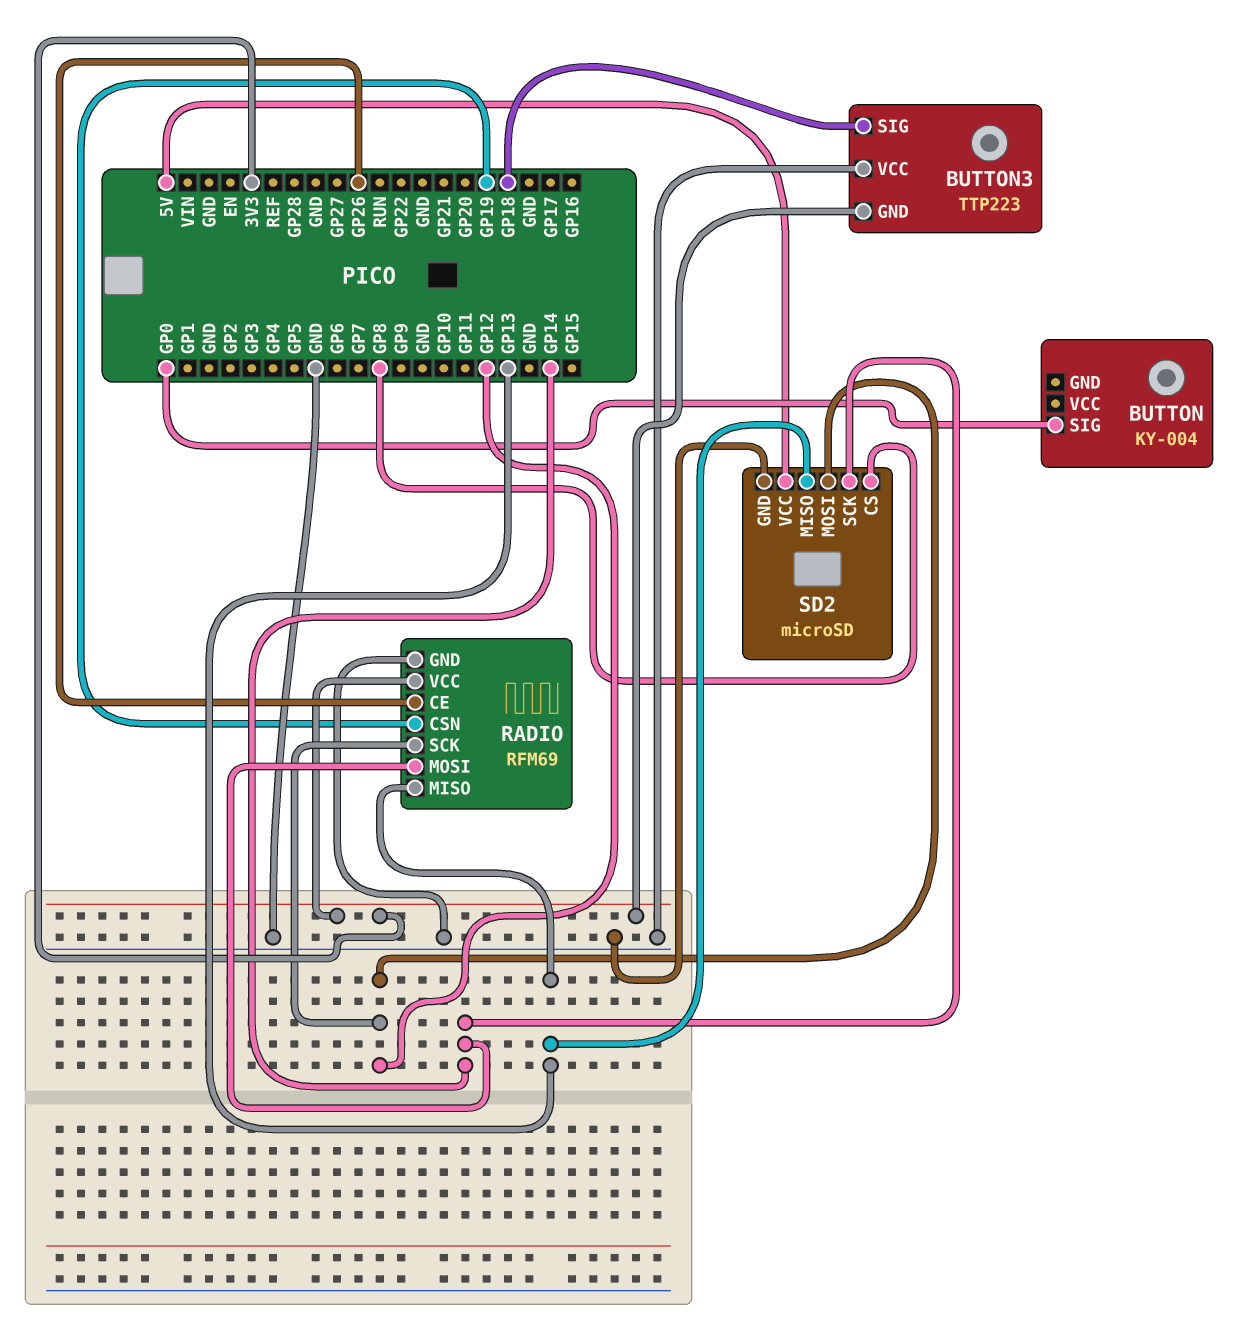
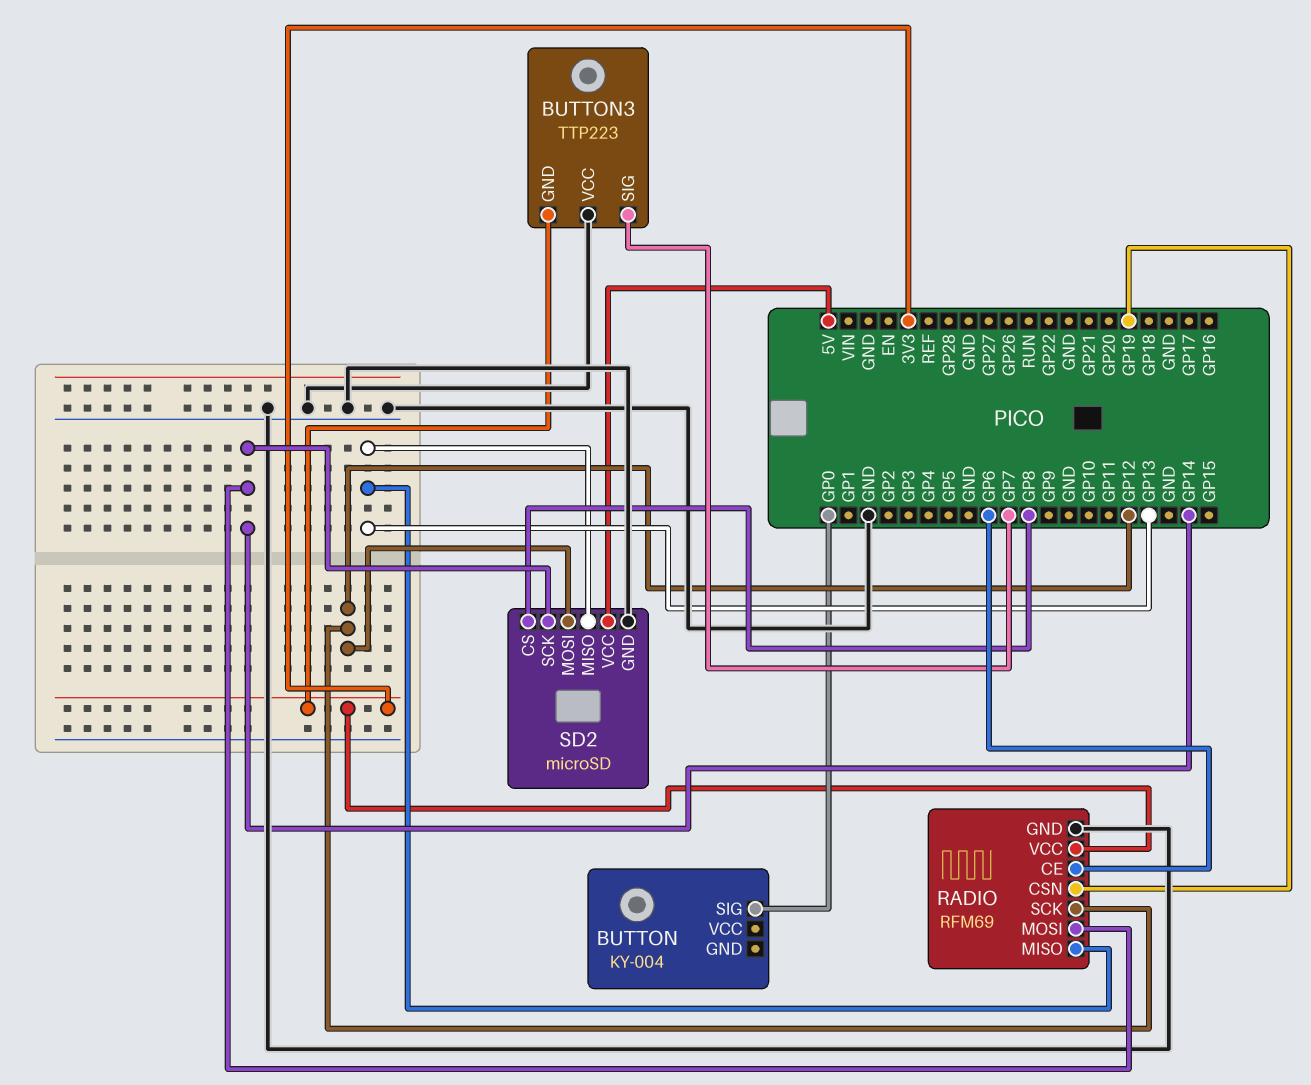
BUTTON3 pin SIG: GP18 -> GP7
RADIO pin CE: GP26 -> GP6

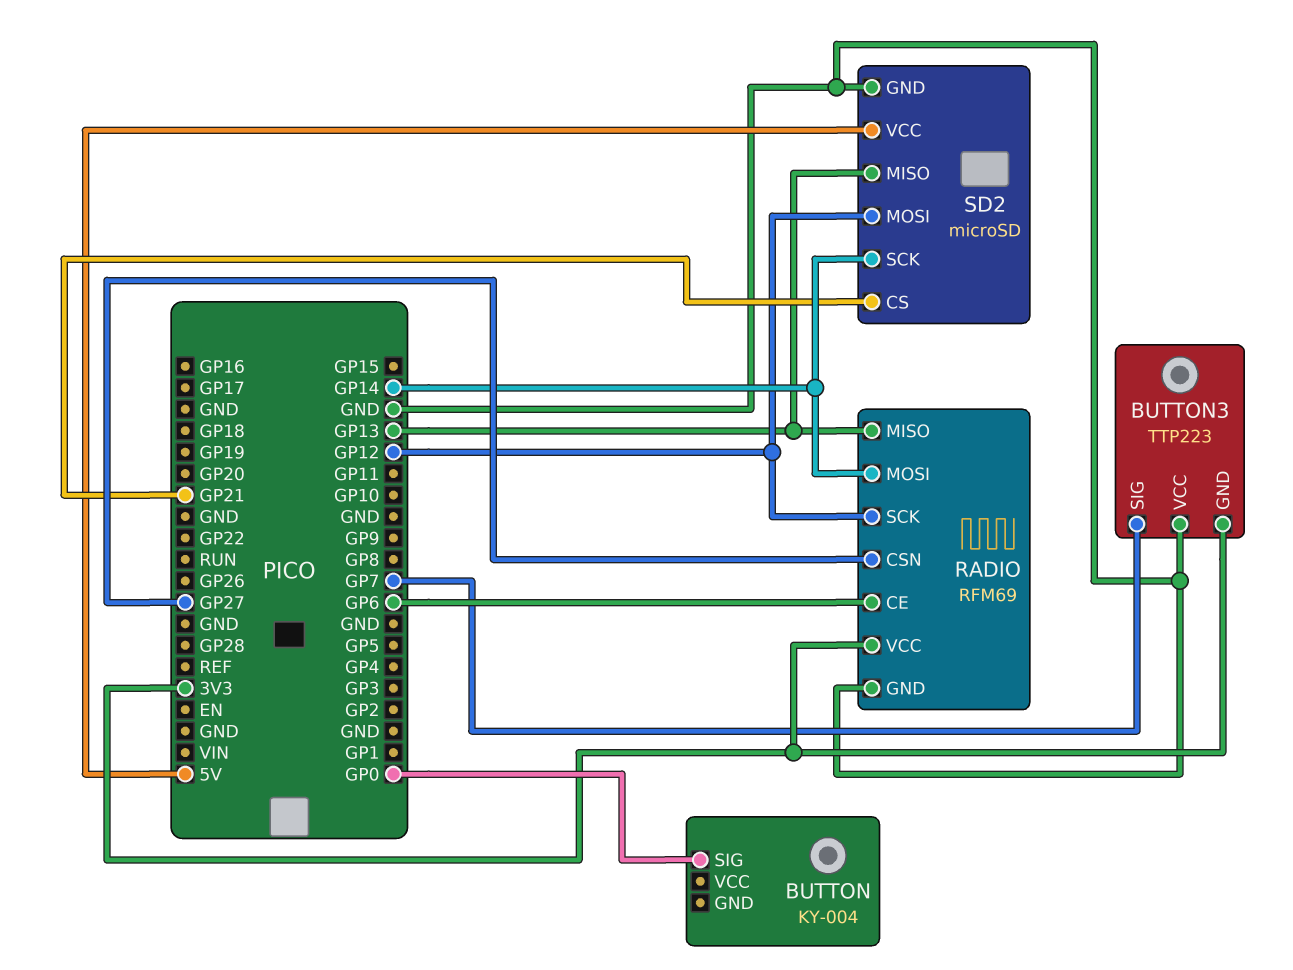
RADIO pin CSN: GP19 -> GP27
SD2 pin CS: GP8 -> GP21

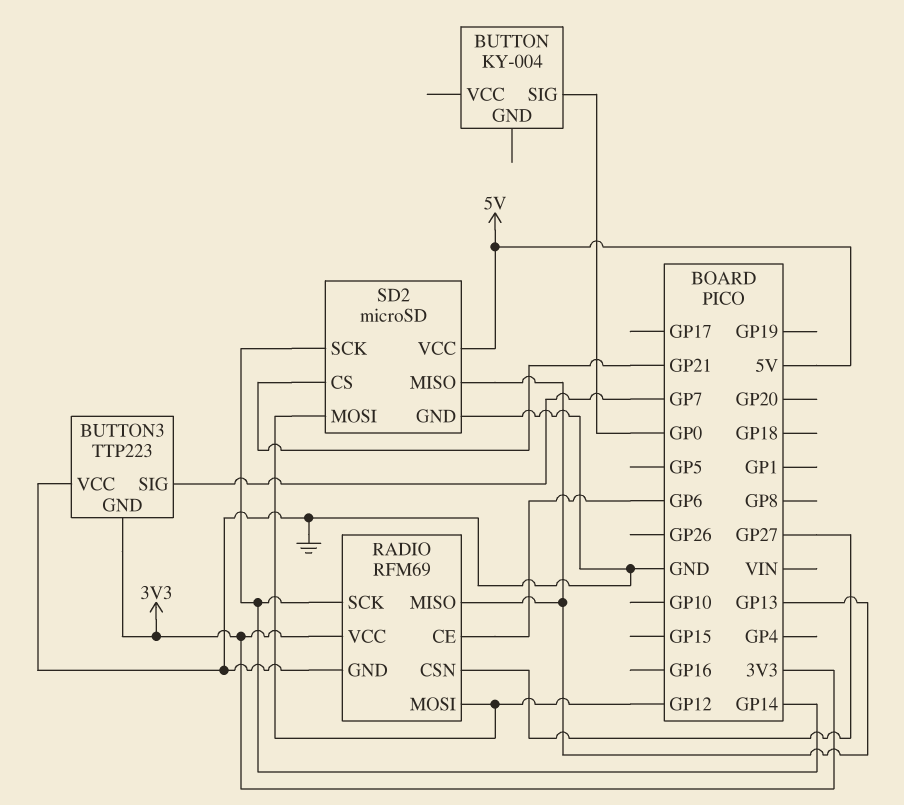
RADIO pin MOSI: GP14 -> GP12
RADIO pin SCK: GP12 -> GP14

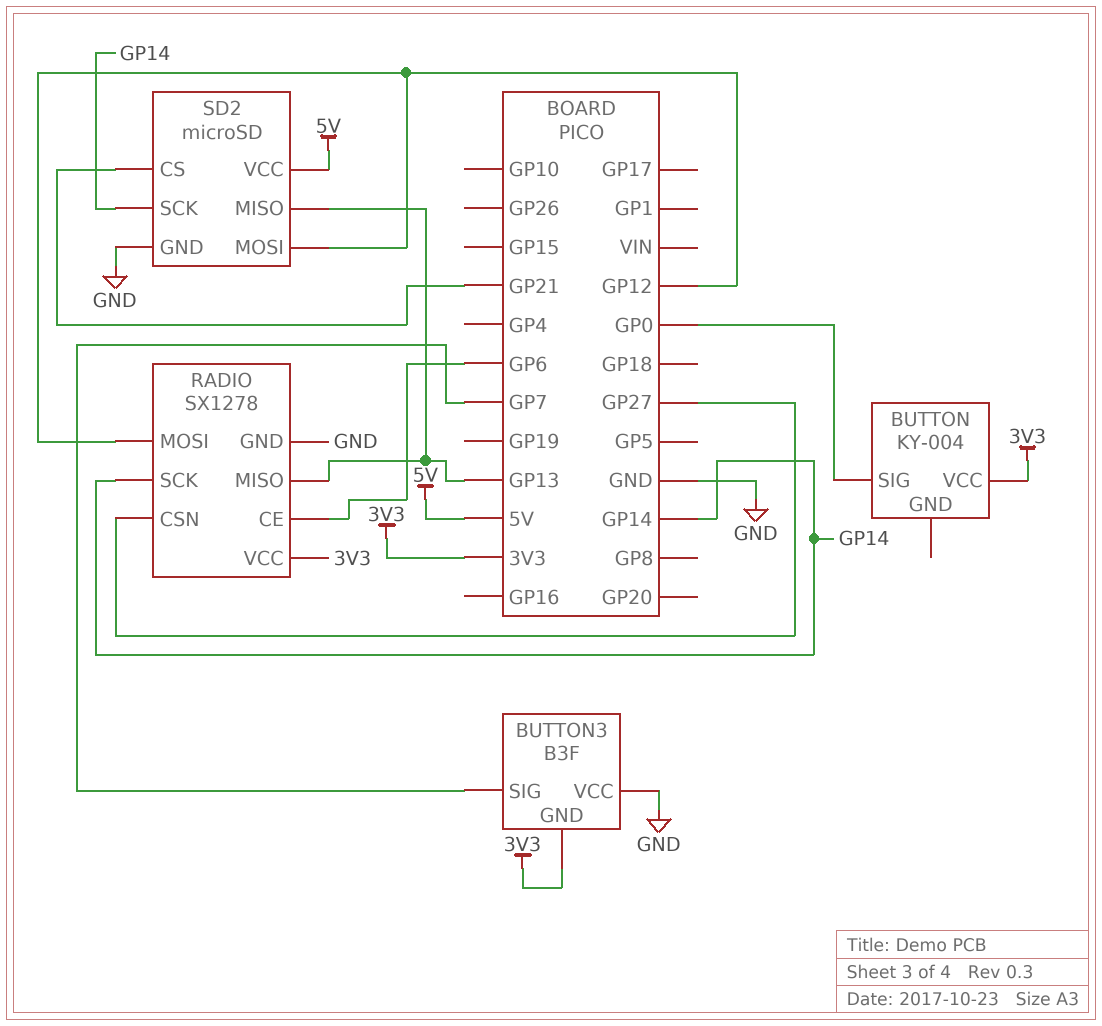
BUTTON pin VCC: none -> 3V3
BUTTON3: TTP223 -> B3F
RADIO: RFM69 -> SX1278

